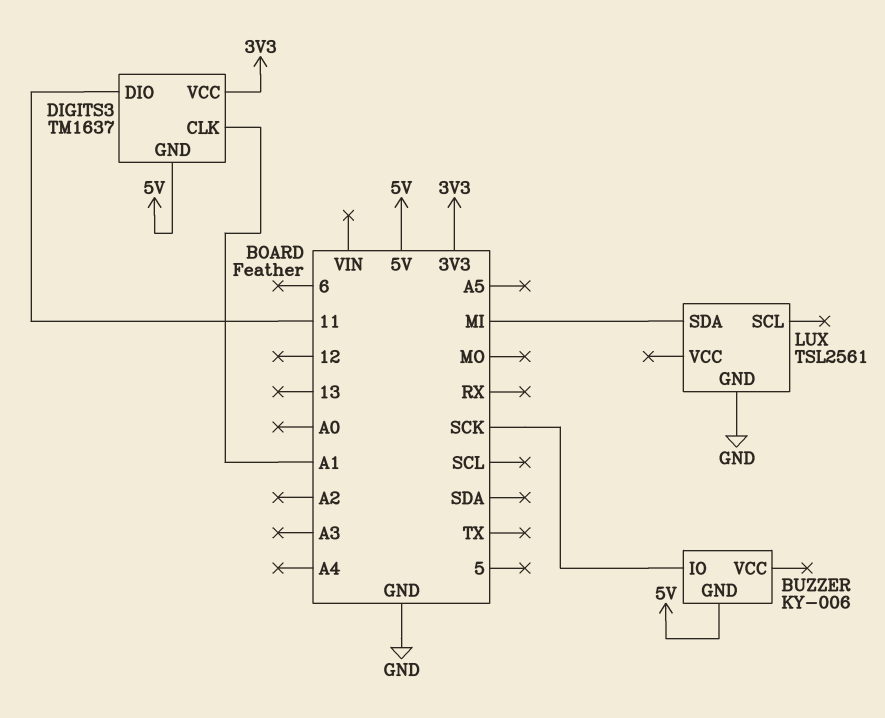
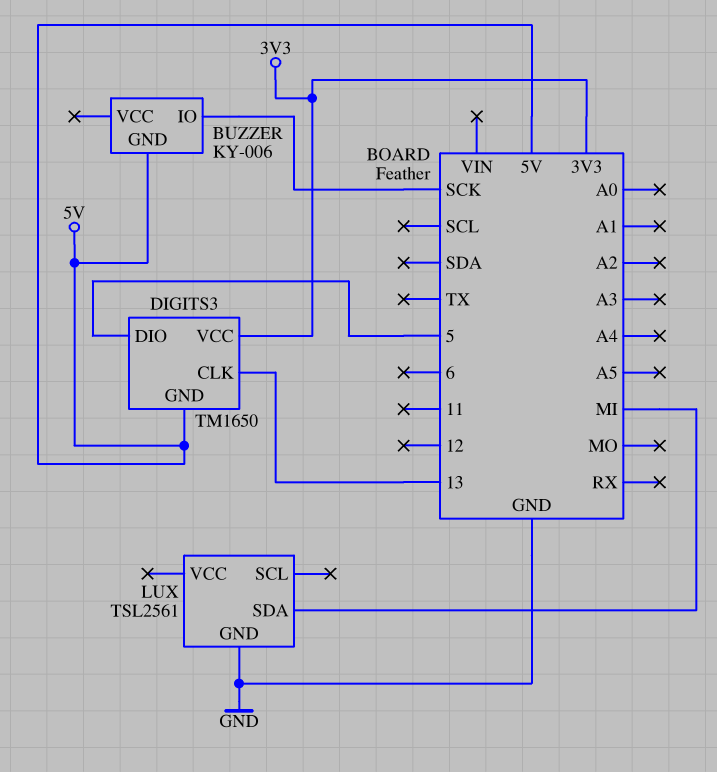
DIGITS3: TM1637 -> TM1650
DIGITS3 pin CLK: A1 -> 13
DIGITS3 pin DIO: 11 -> 5

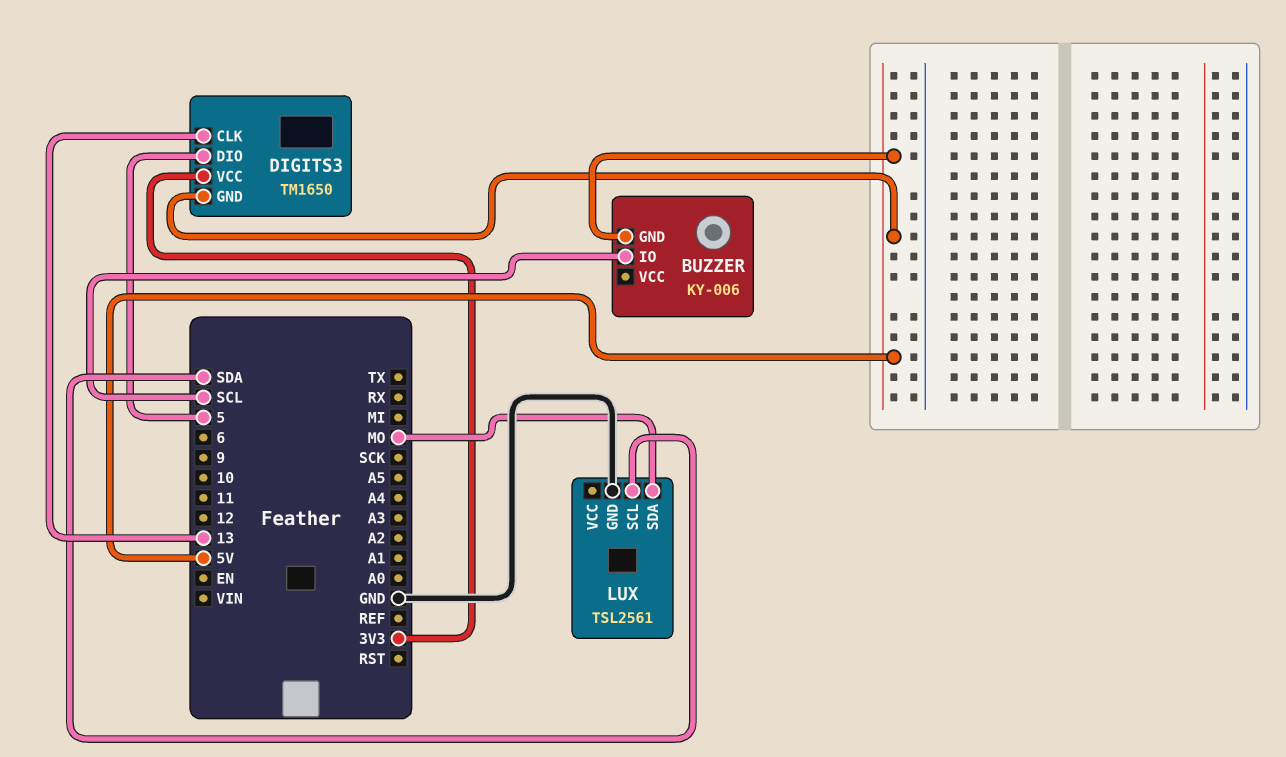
BUZZER pin IO: SCK -> SCL
LUX pin SCL: none -> SDA
LUX pin SDA: MI -> MO

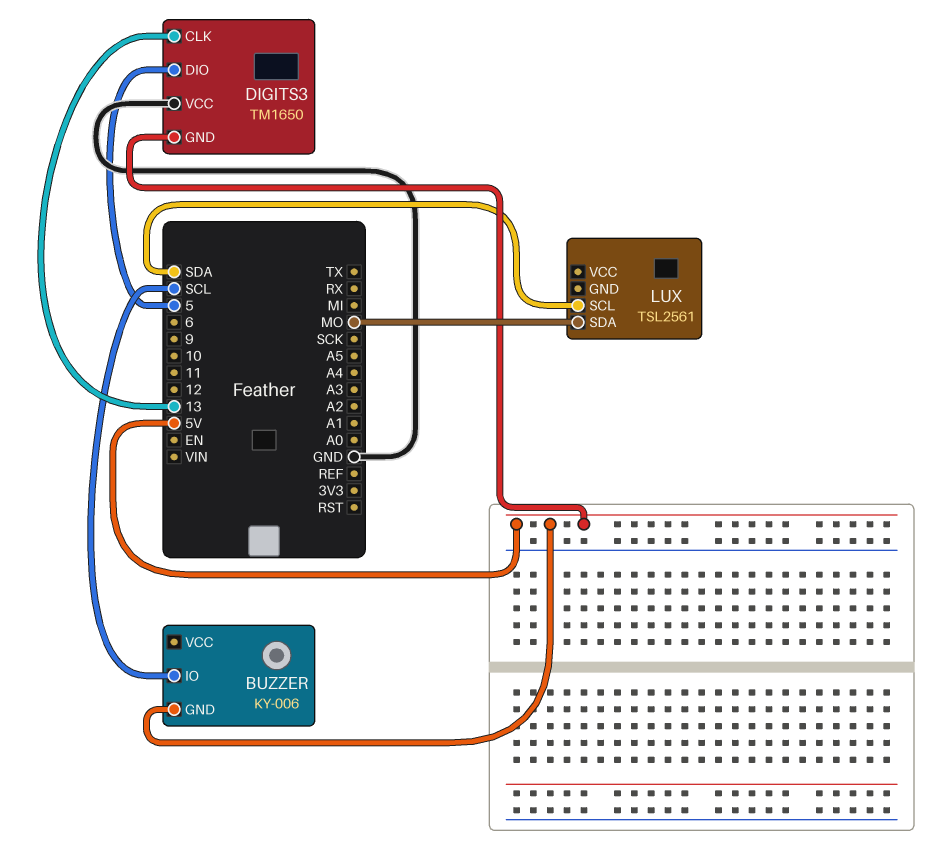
DIGITS3 pin VCC: 3V3 -> GND
LUX pin GND: GND -> none

